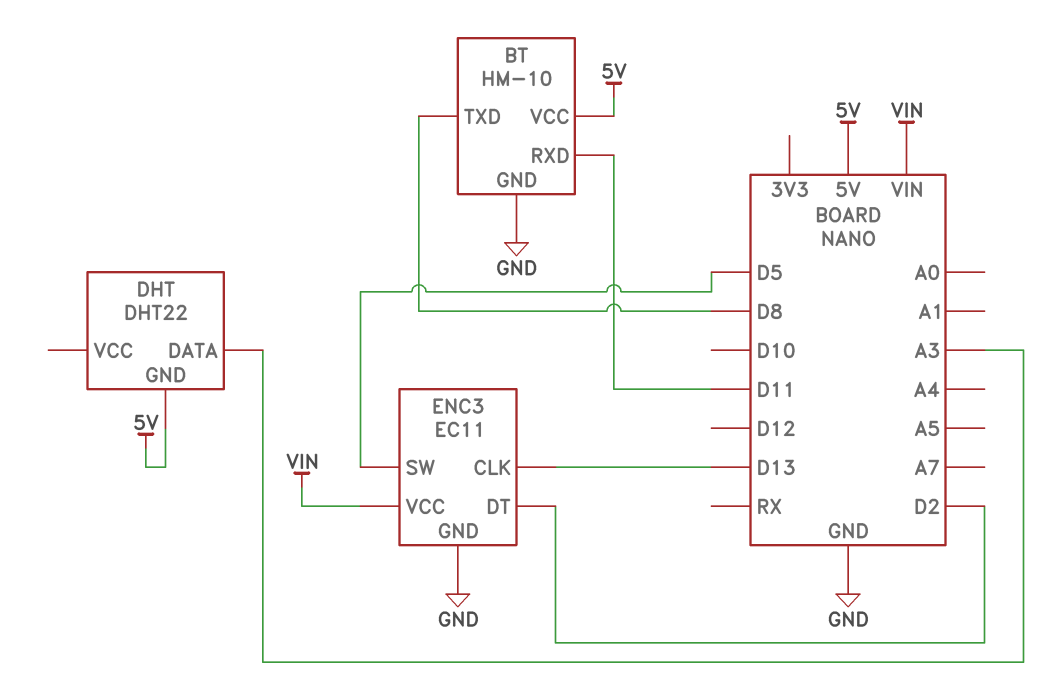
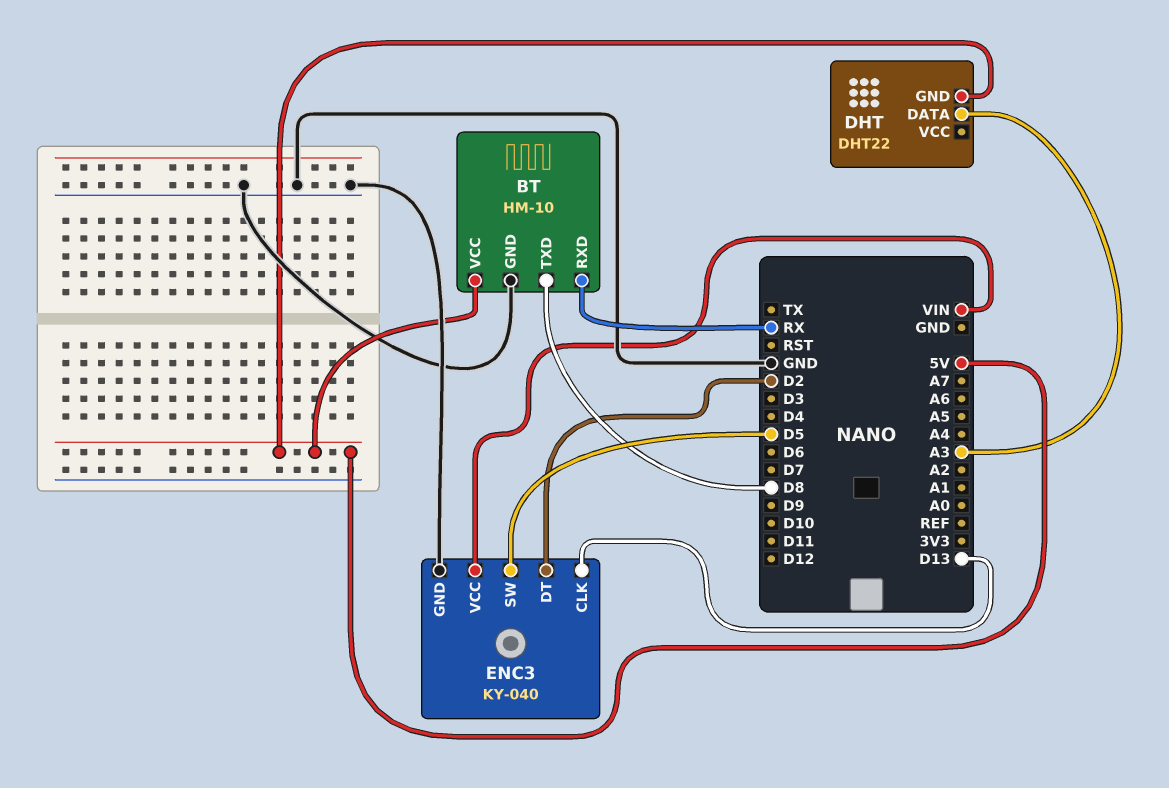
BT pin RXD: D11 -> RX
ENC3: EC11 -> KY-040

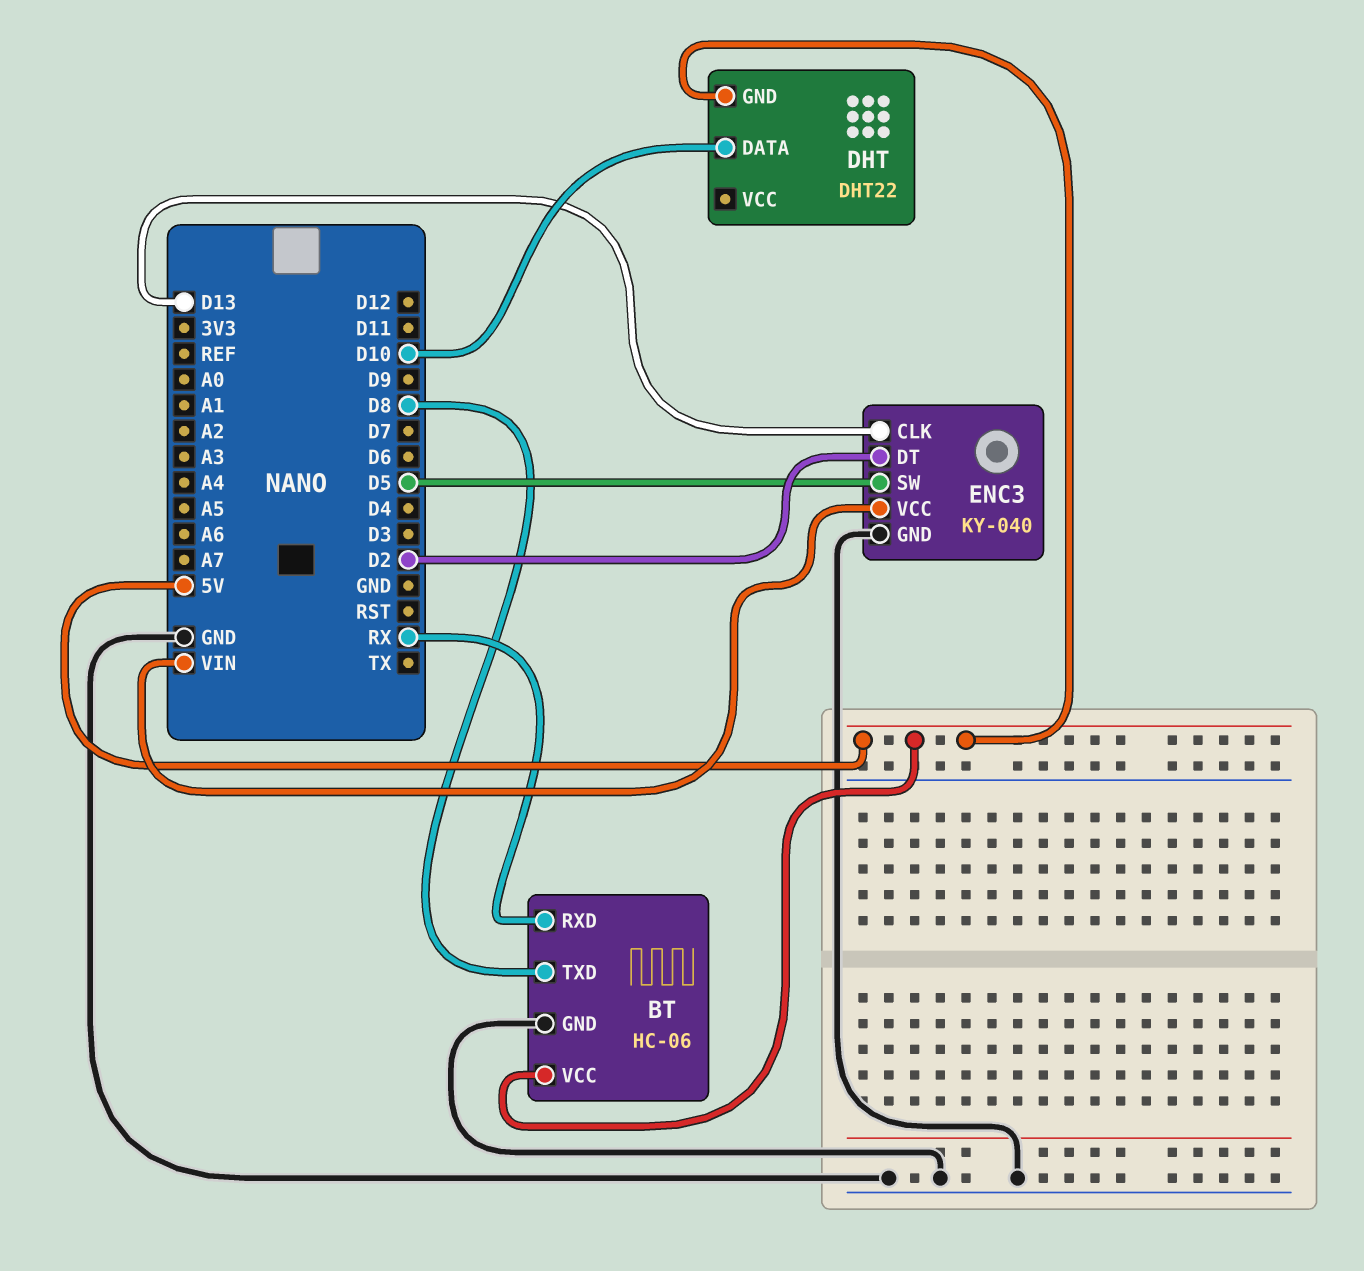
BT: HM-10 -> HC-06
DHT pin DATA: A3 -> D10

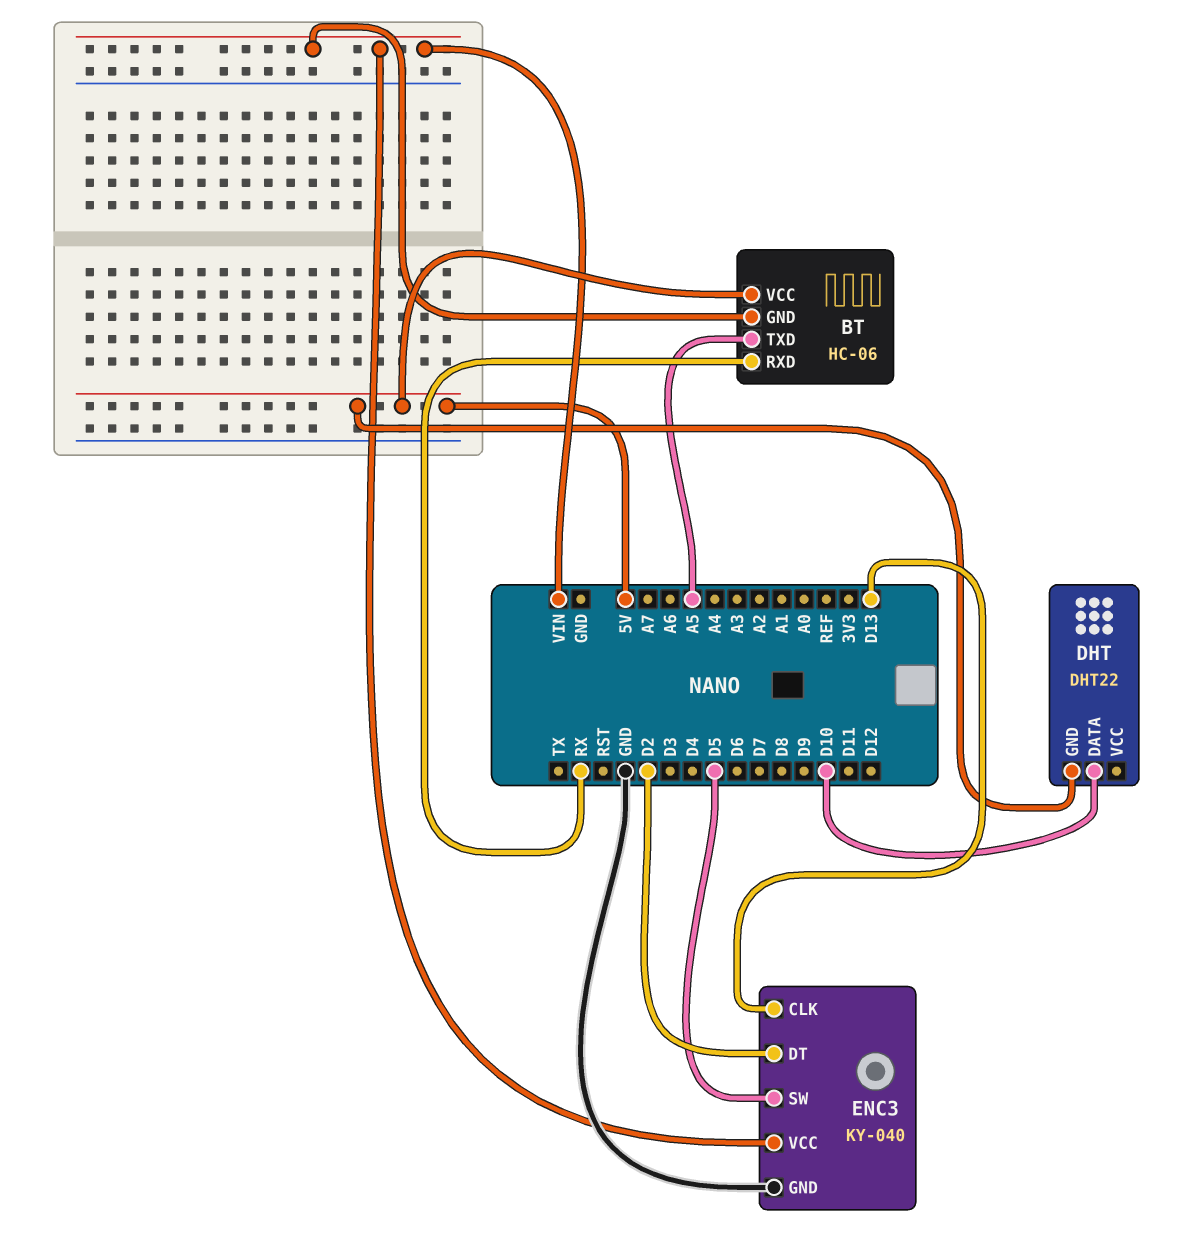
BT pin GND: GND -> VIN
BT pin TXD: D8 -> A5

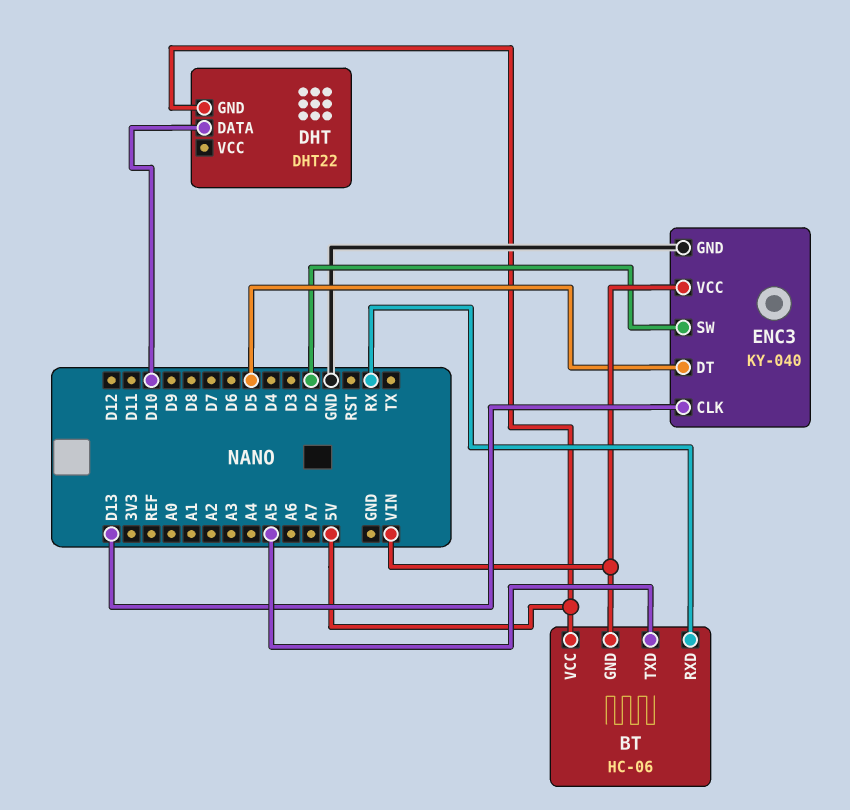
ENC3 pin DT: D2 -> D5
ENC3 pin SW: D5 -> D2

